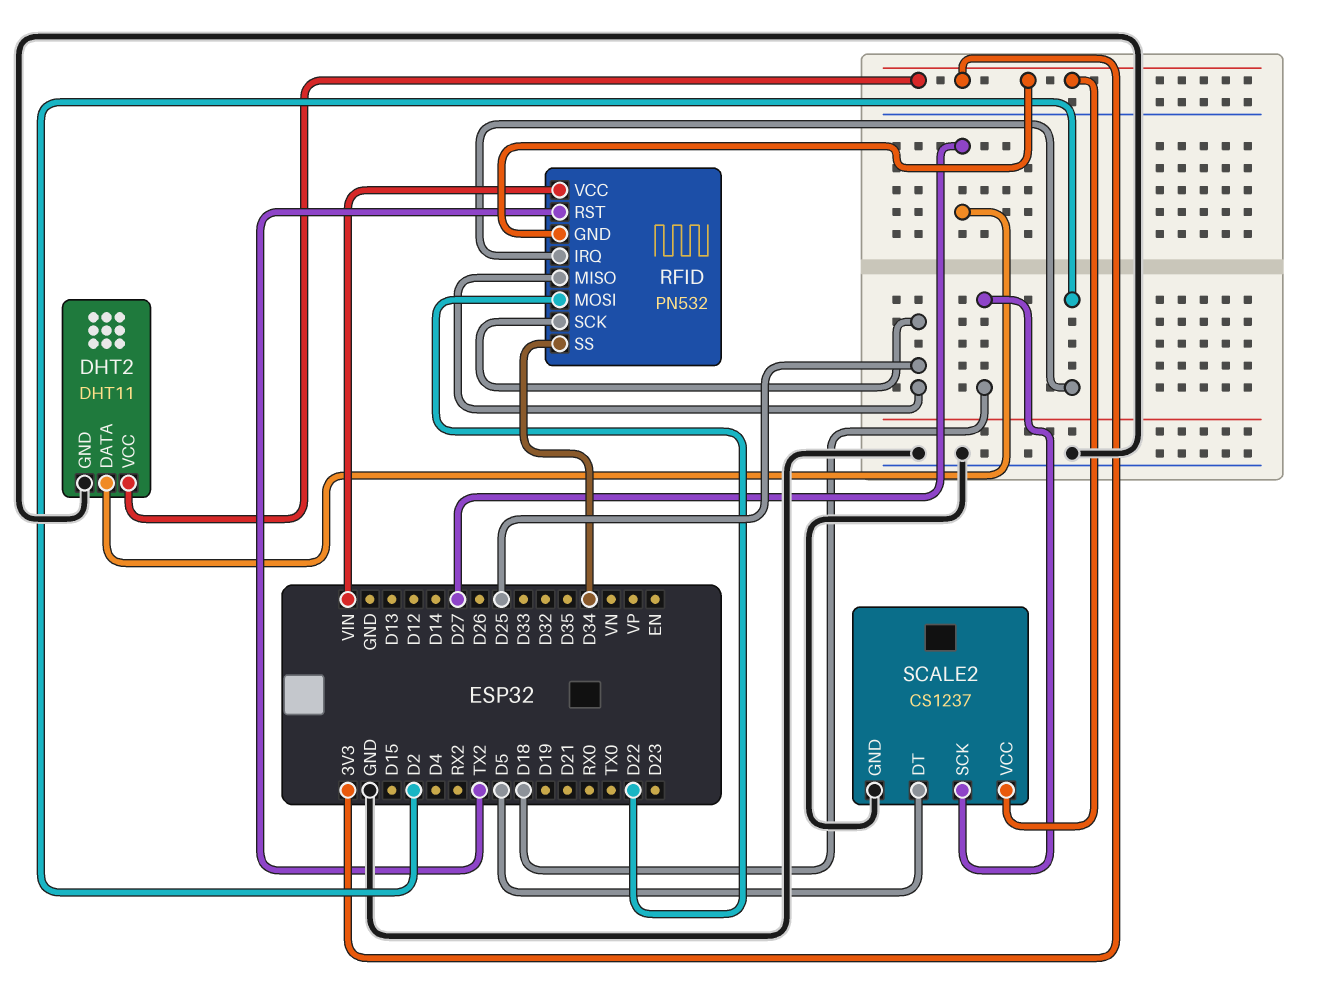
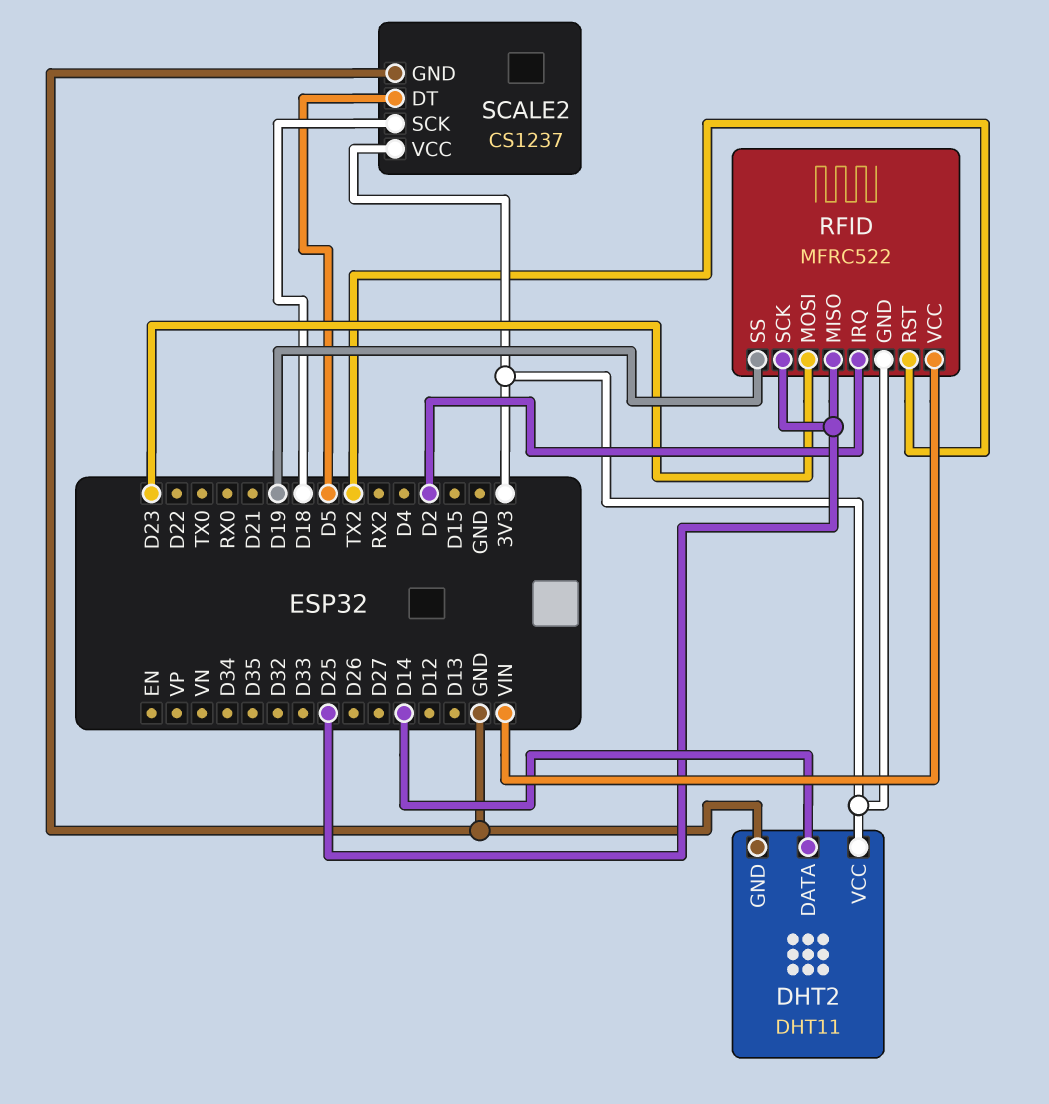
DHT2 pin DATA: D27 -> D14
RFID: PN532 -> MFRC522
RFID pin MOSI: D22 -> D23
RFID pin SS: D34 -> D19

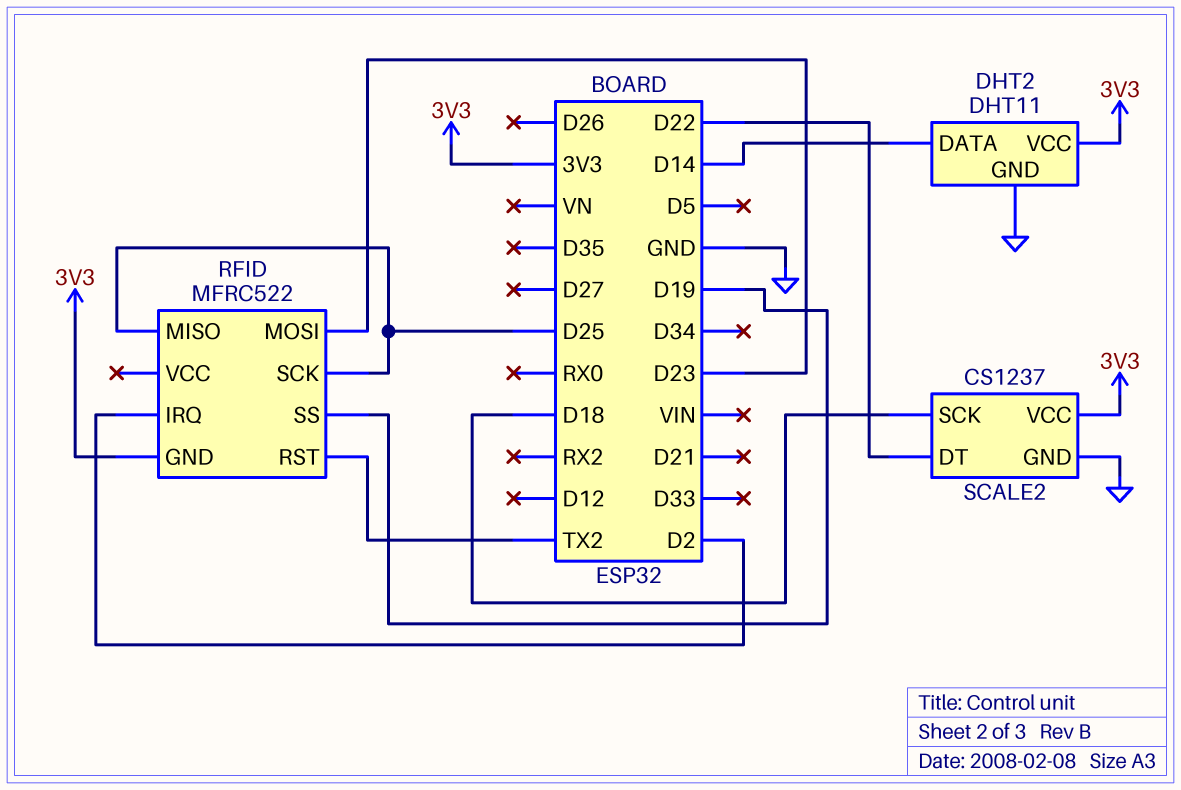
RFID pin VCC: VIN -> none
SCALE2 pin DT: D5 -> D22

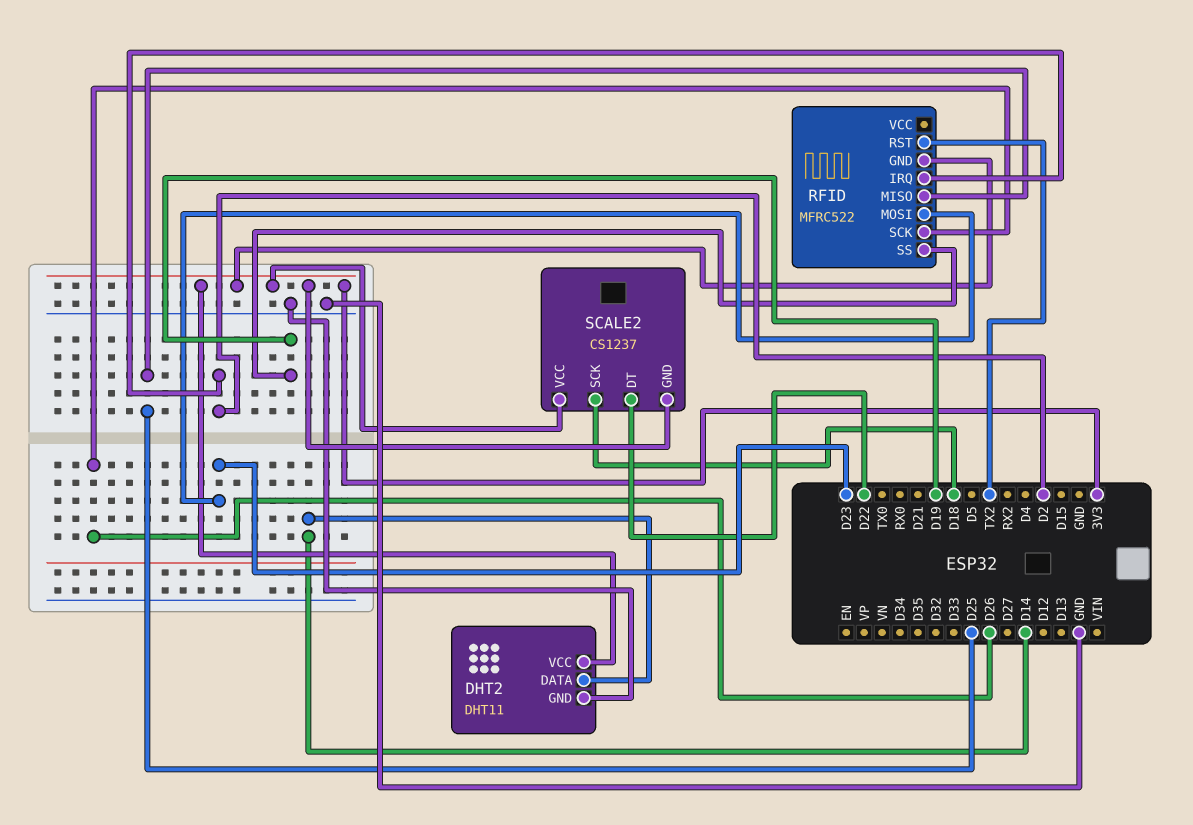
RFID pin SCK: D25 -> D26
SCALE2 pin GND: GND -> 3V3

